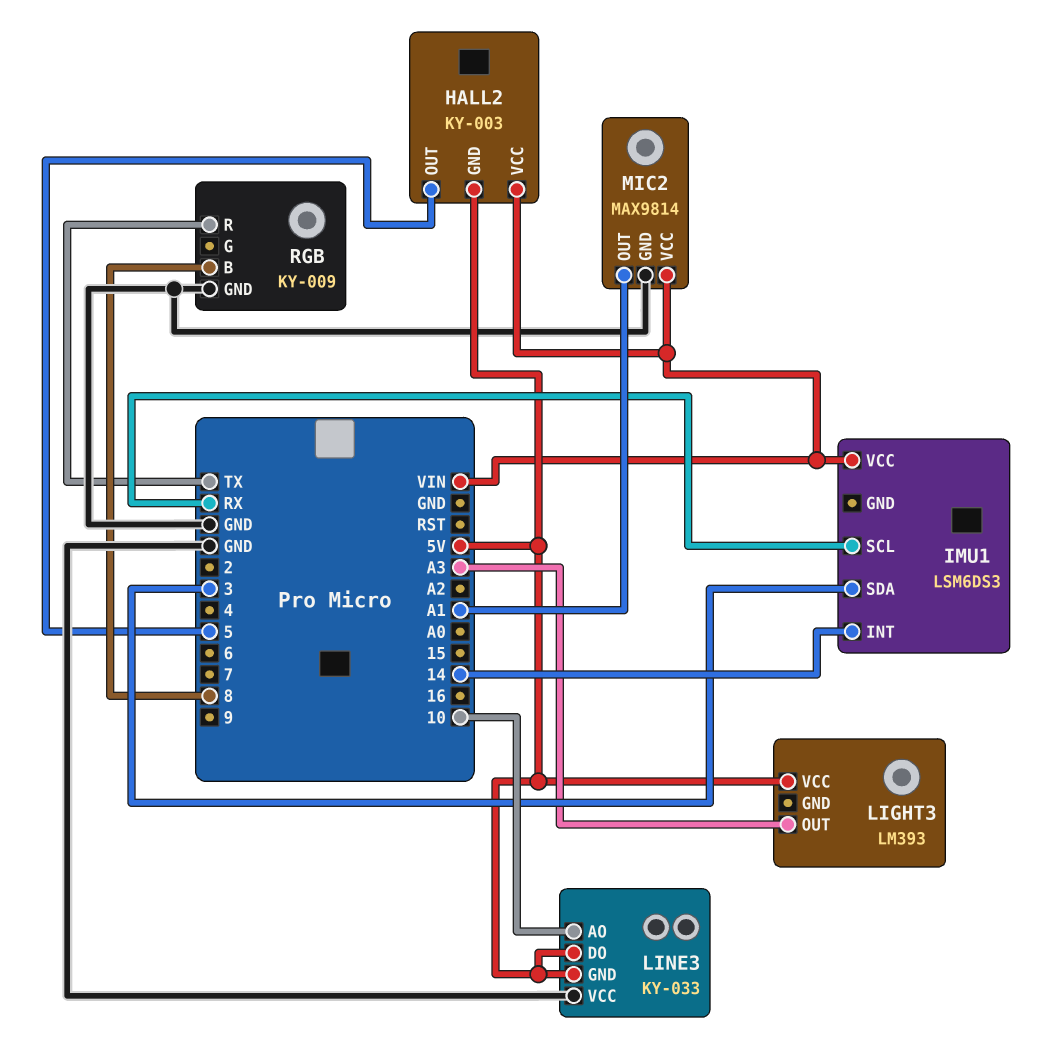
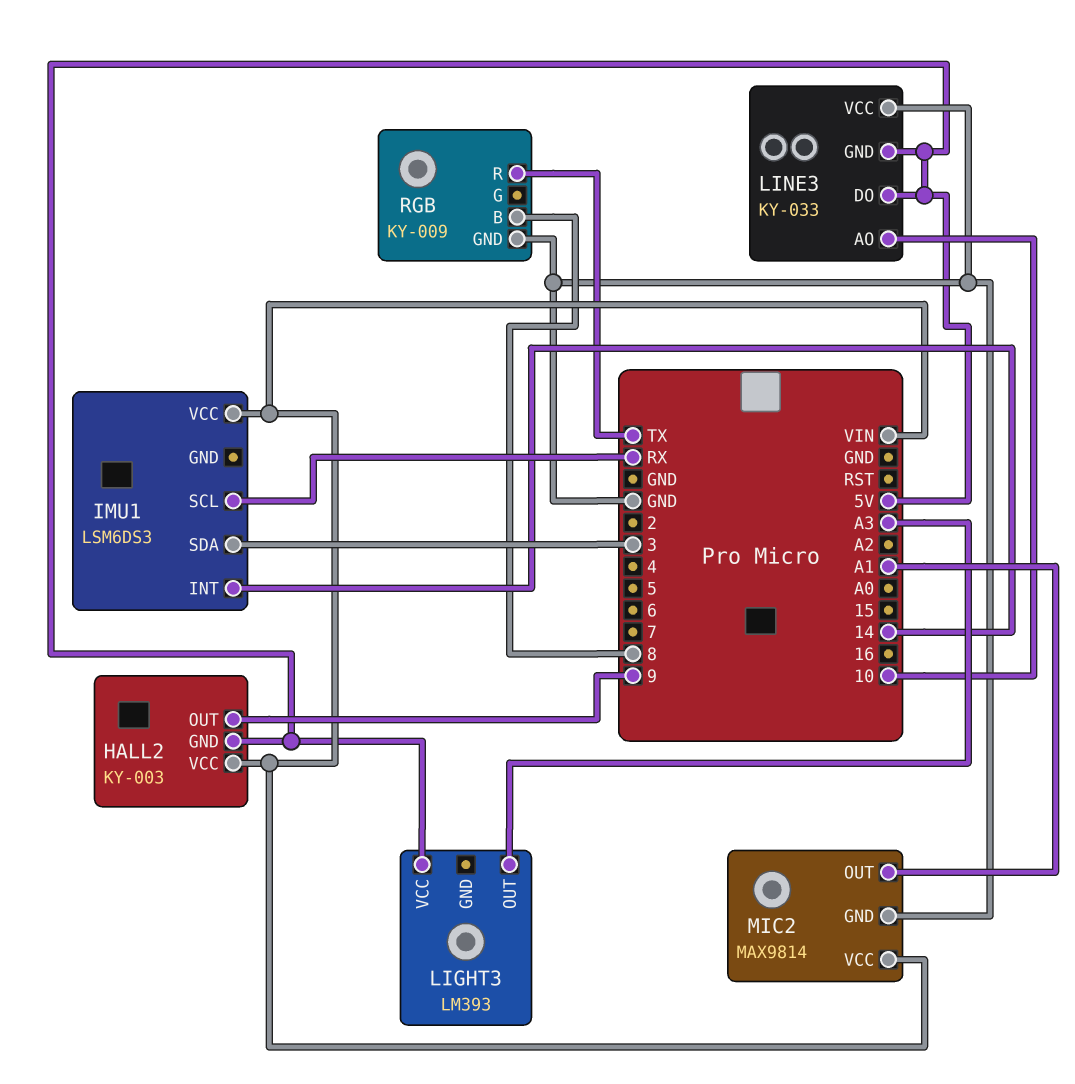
HALL2 pin OUT: 5 -> 9

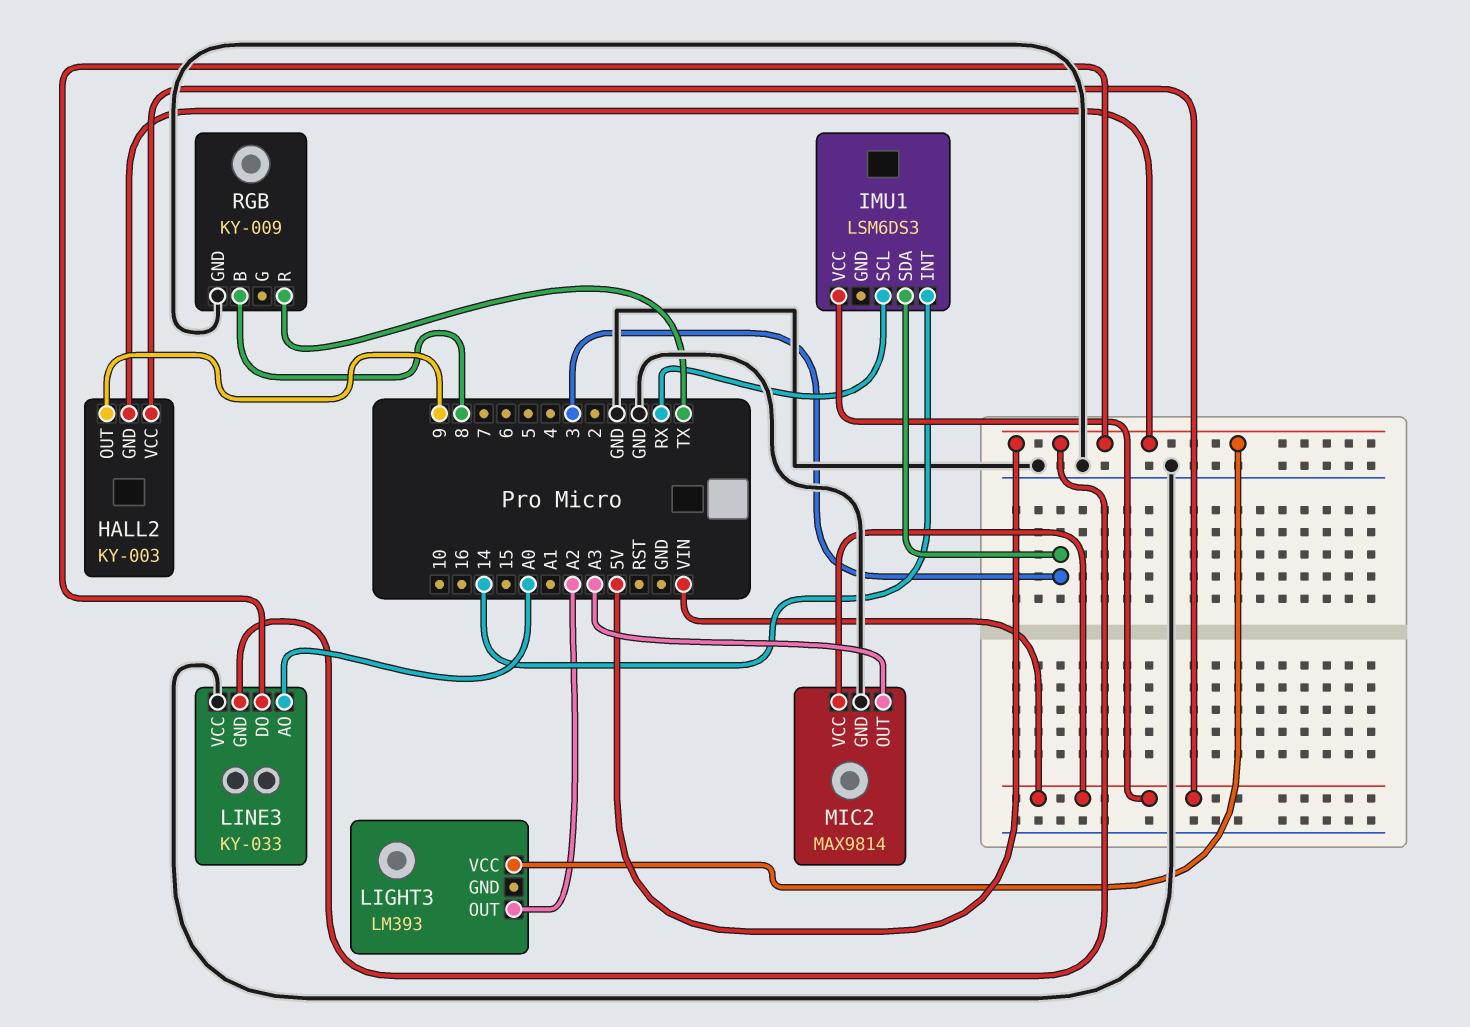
LIGHT3 pin OUT: A3 -> A2
LINE3 pin AO: 10 -> A0
MIC2 pin OUT: A1 -> A3

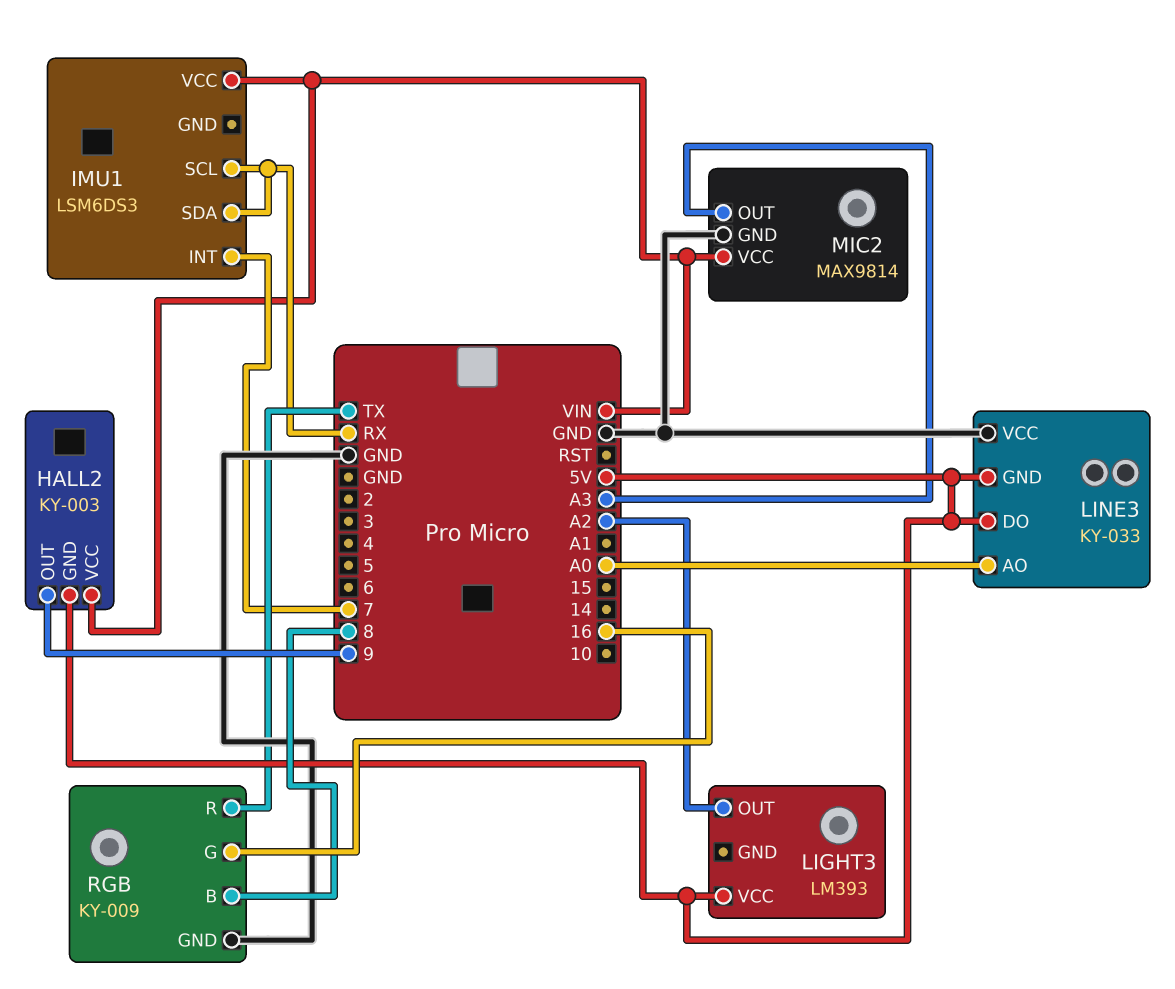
IMU1 pin INT: 14 -> 7
IMU1 pin SDA: 3 -> RX
RGB pin G: none -> 16

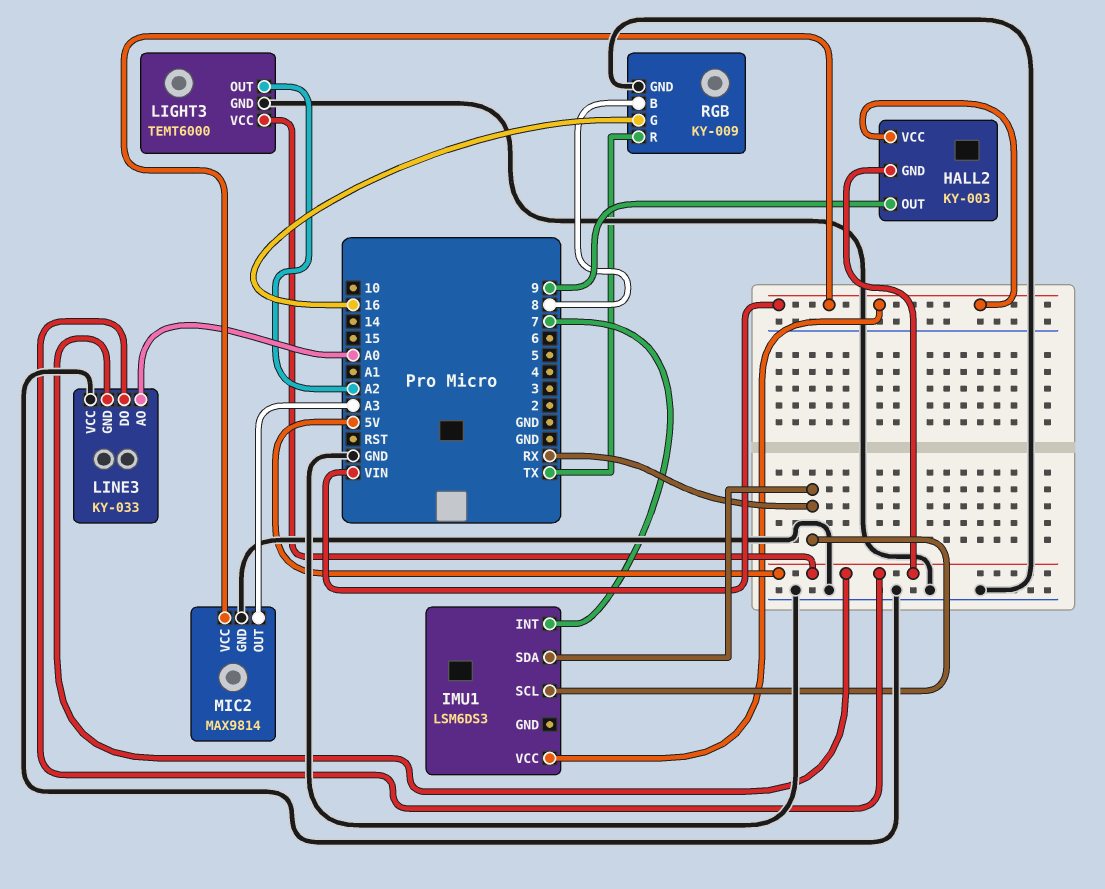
LIGHT3: LM393 -> TEMT6000
LIGHT3 pin GND: none -> GND

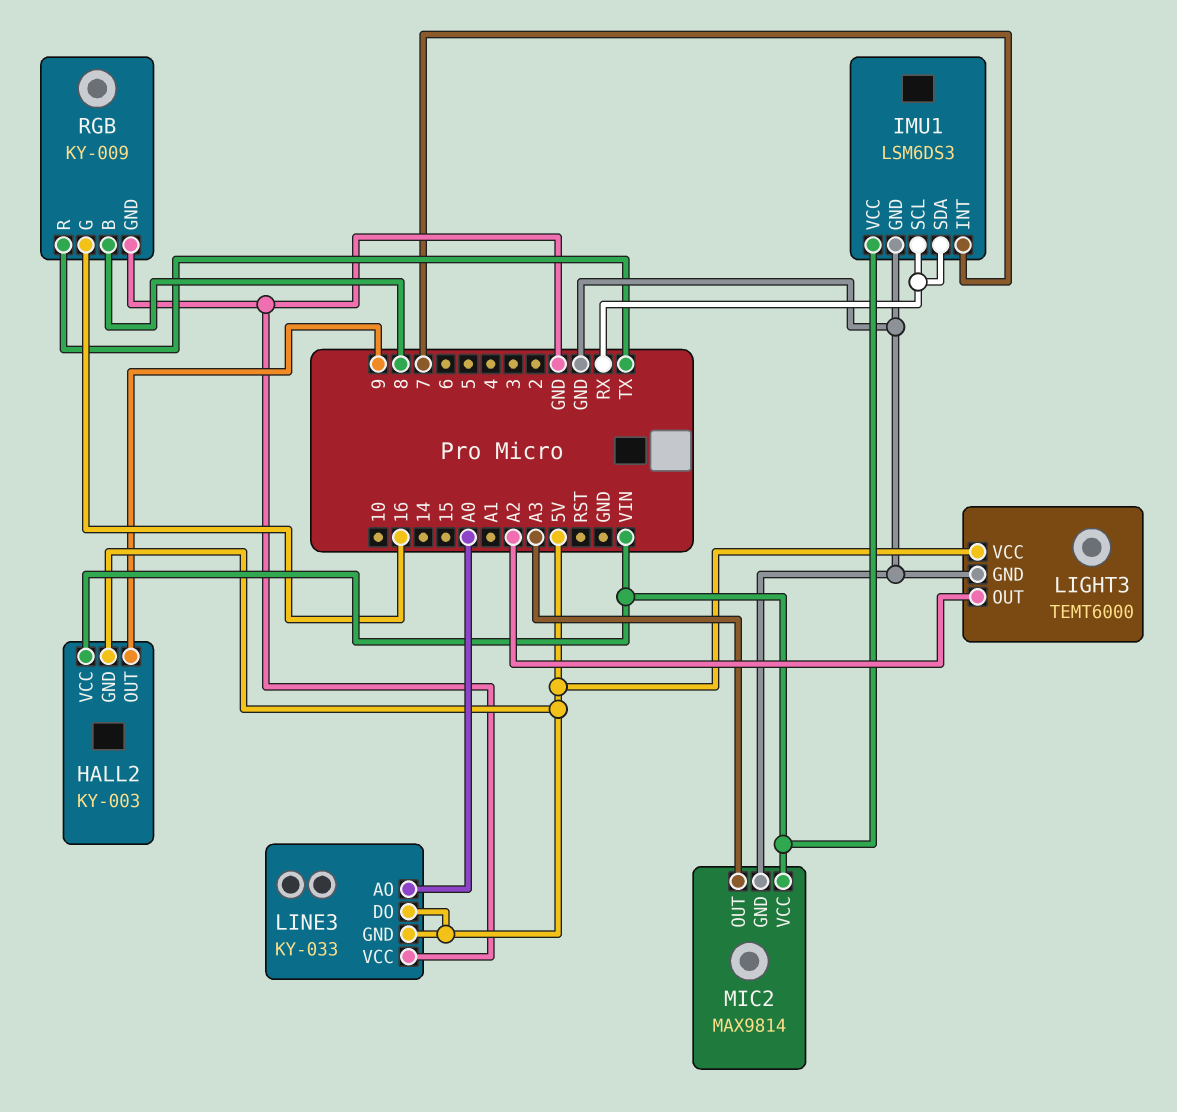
IMU1 pin GND: none -> GND

